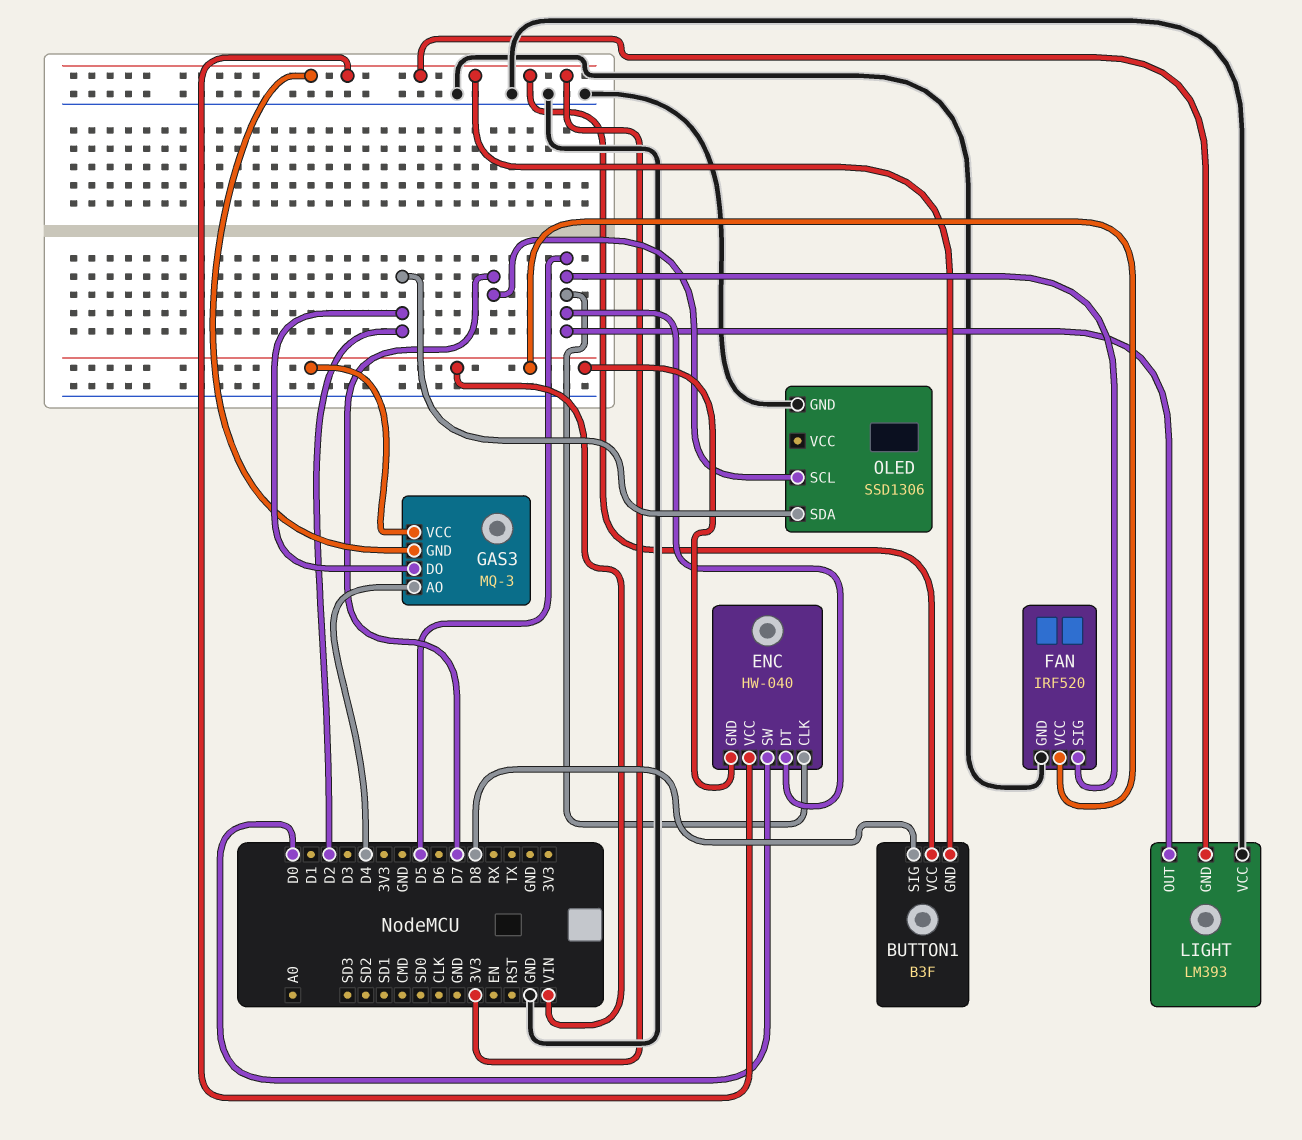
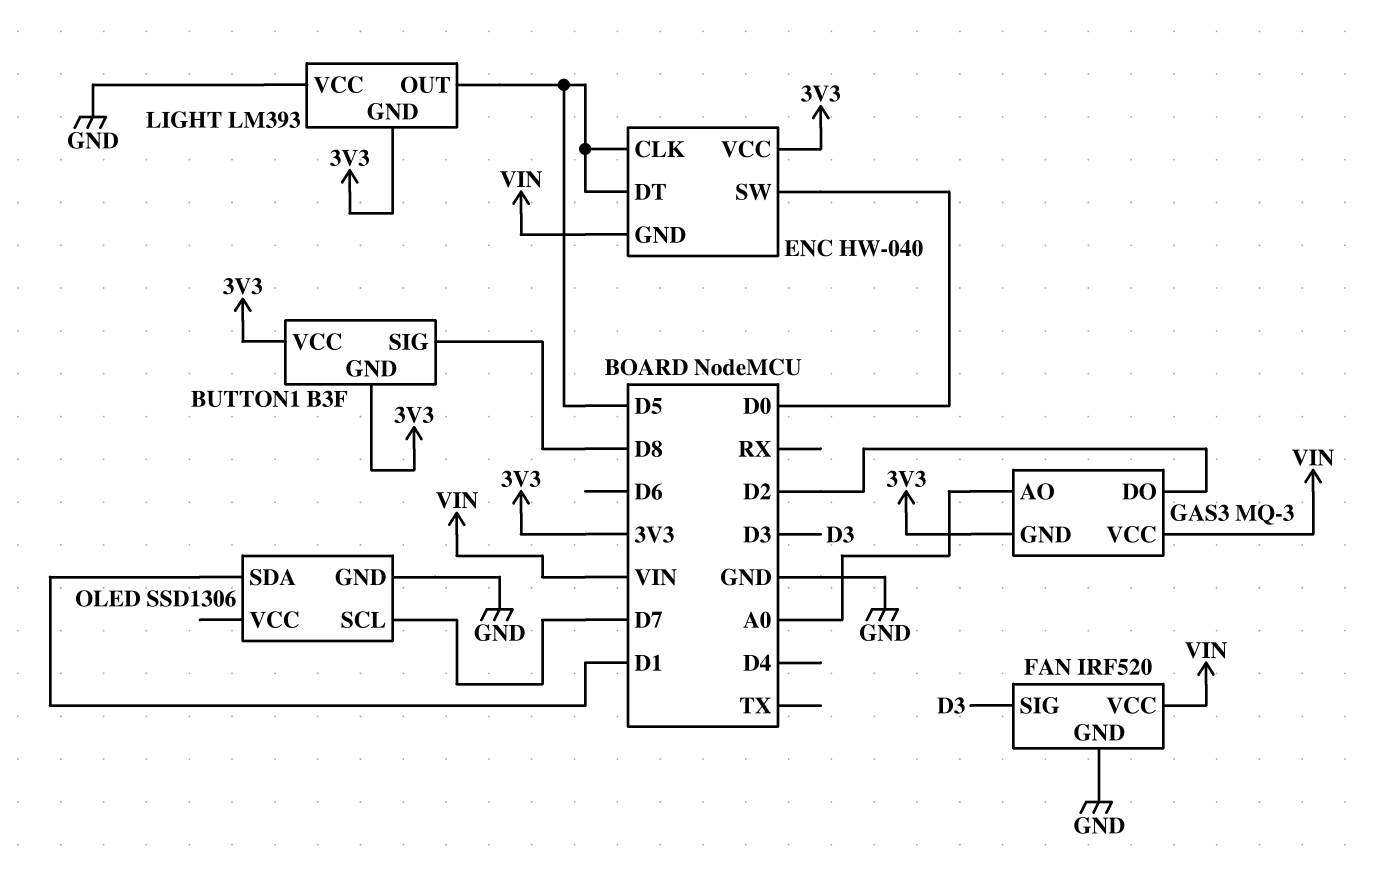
FAN pin SIG: D5 -> D3
GAS3 pin AO: D4 -> A0
OLED pin SDA: D2 -> D1

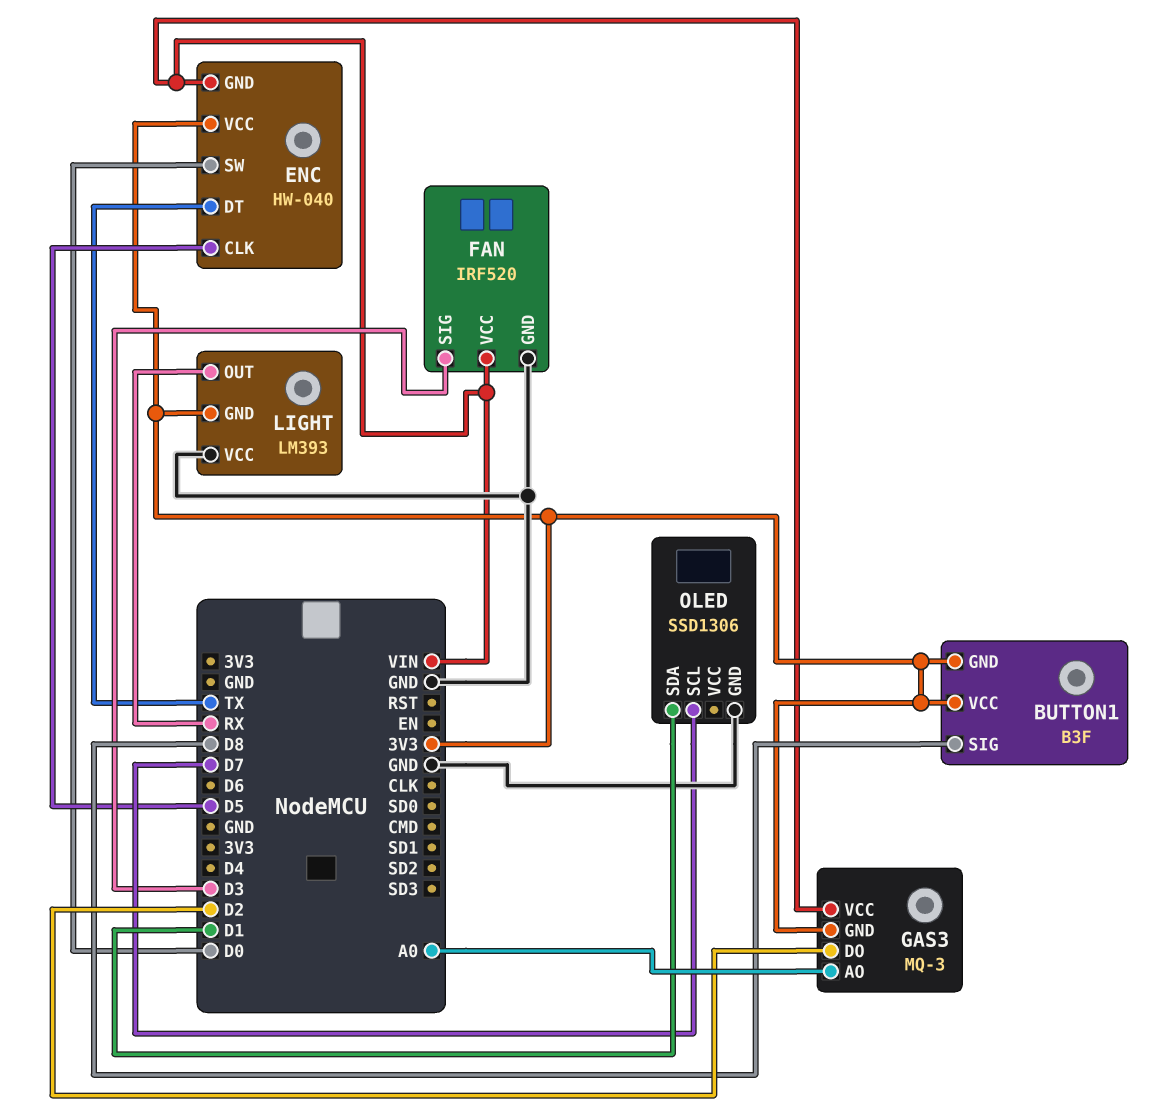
ENC pin DT: D5 -> TX
LIGHT pin OUT: D5 -> RX

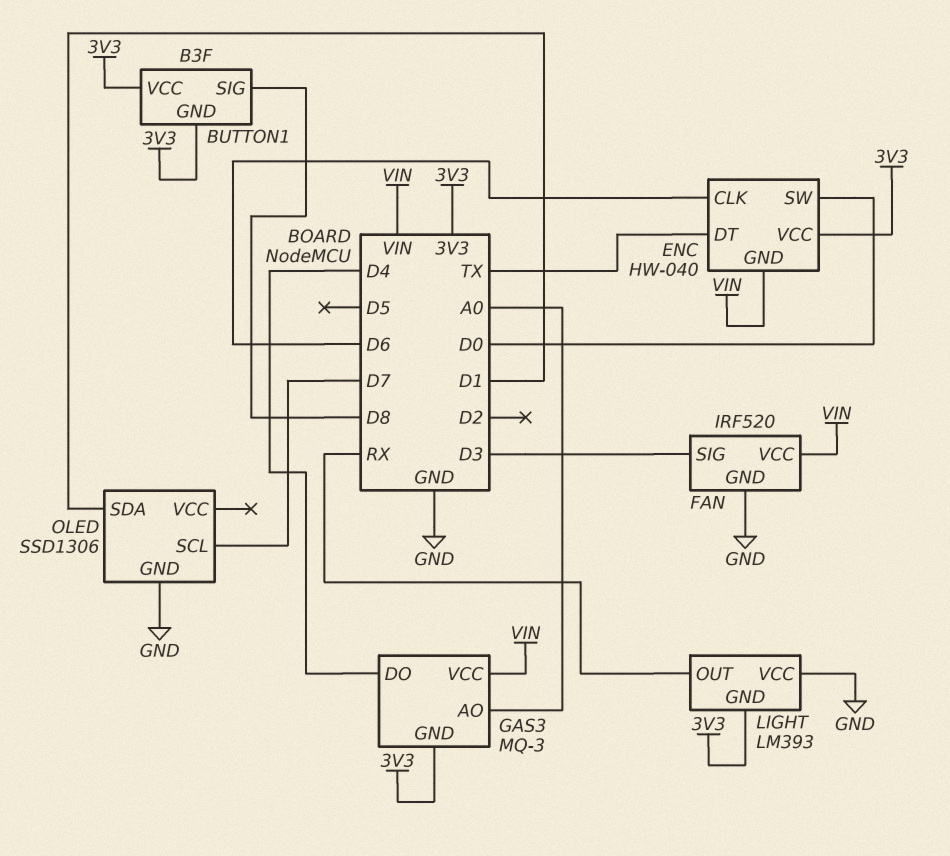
ENC pin CLK: D5 -> D6
GAS3 pin DO: D2 -> D4

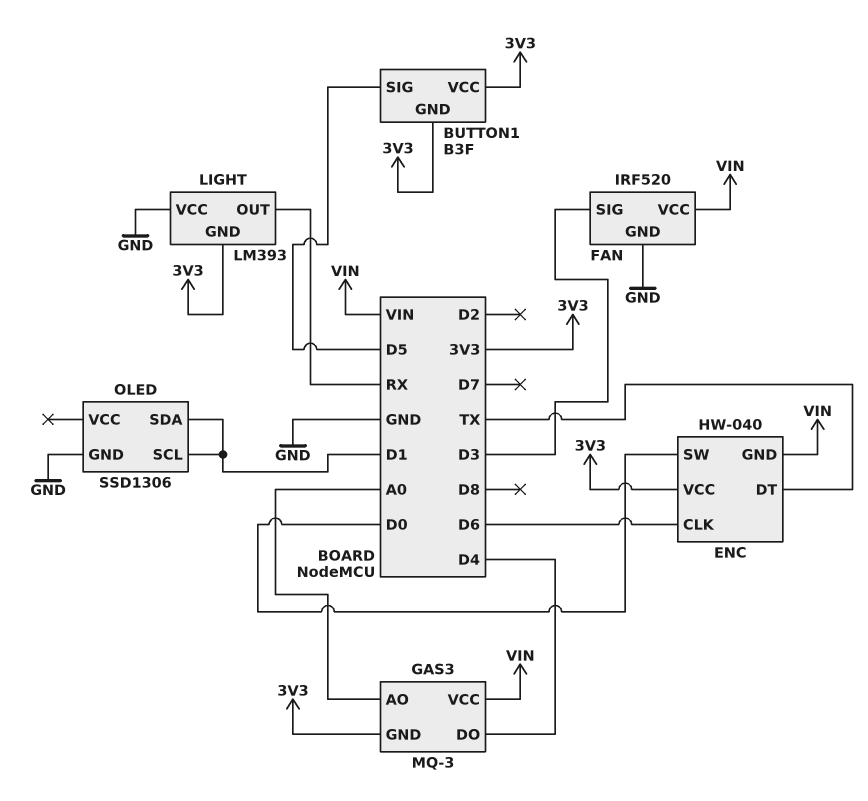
BUTTON1 pin SIG: D8 -> D5
OLED pin SCL: D7 -> D1

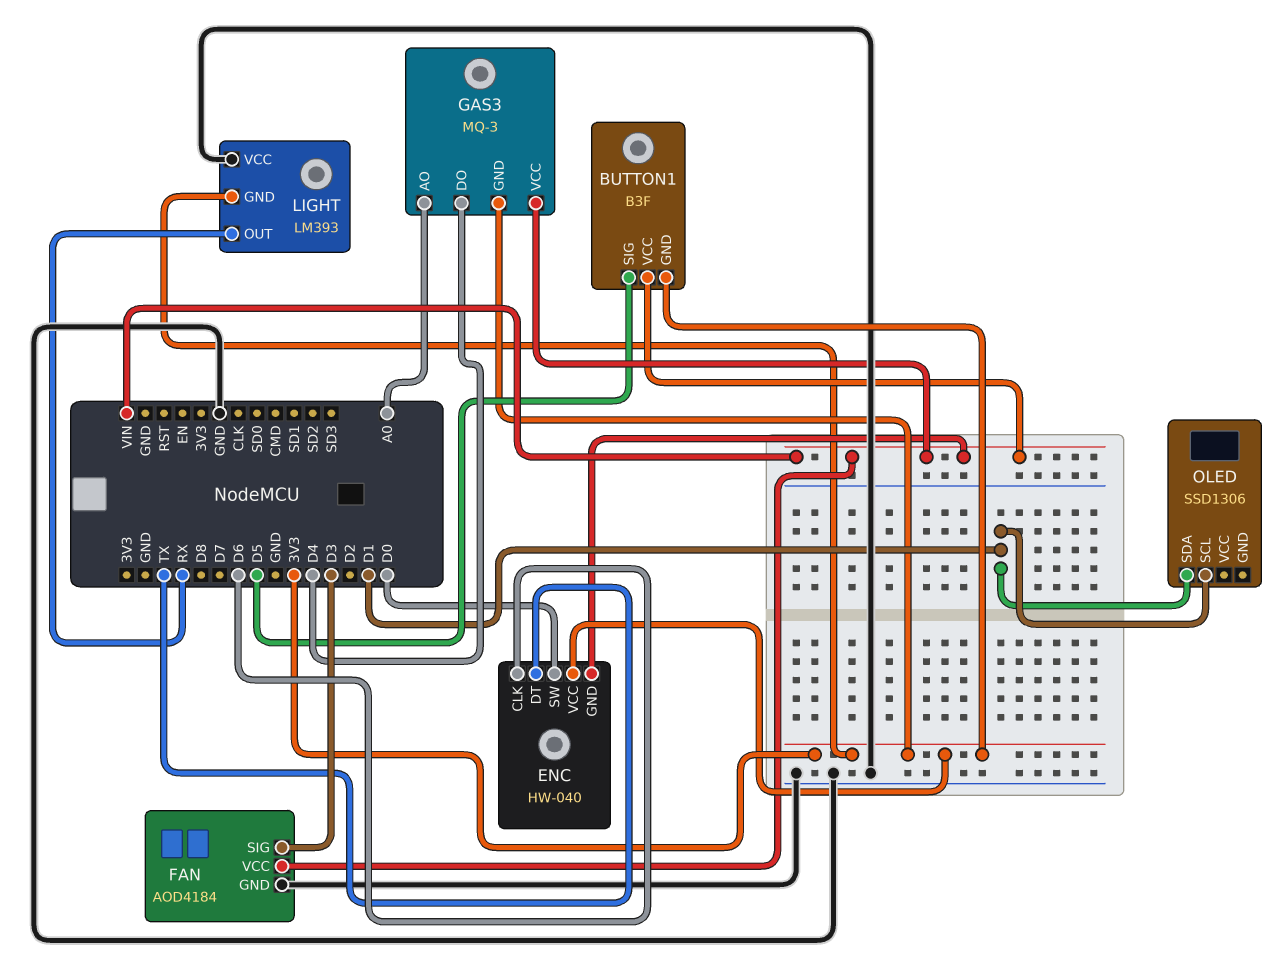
BUTTON1 pin VCC: 3V3 -> VIN
FAN: IRF520 -> AOD4184
OLED pin GND: GND -> none

